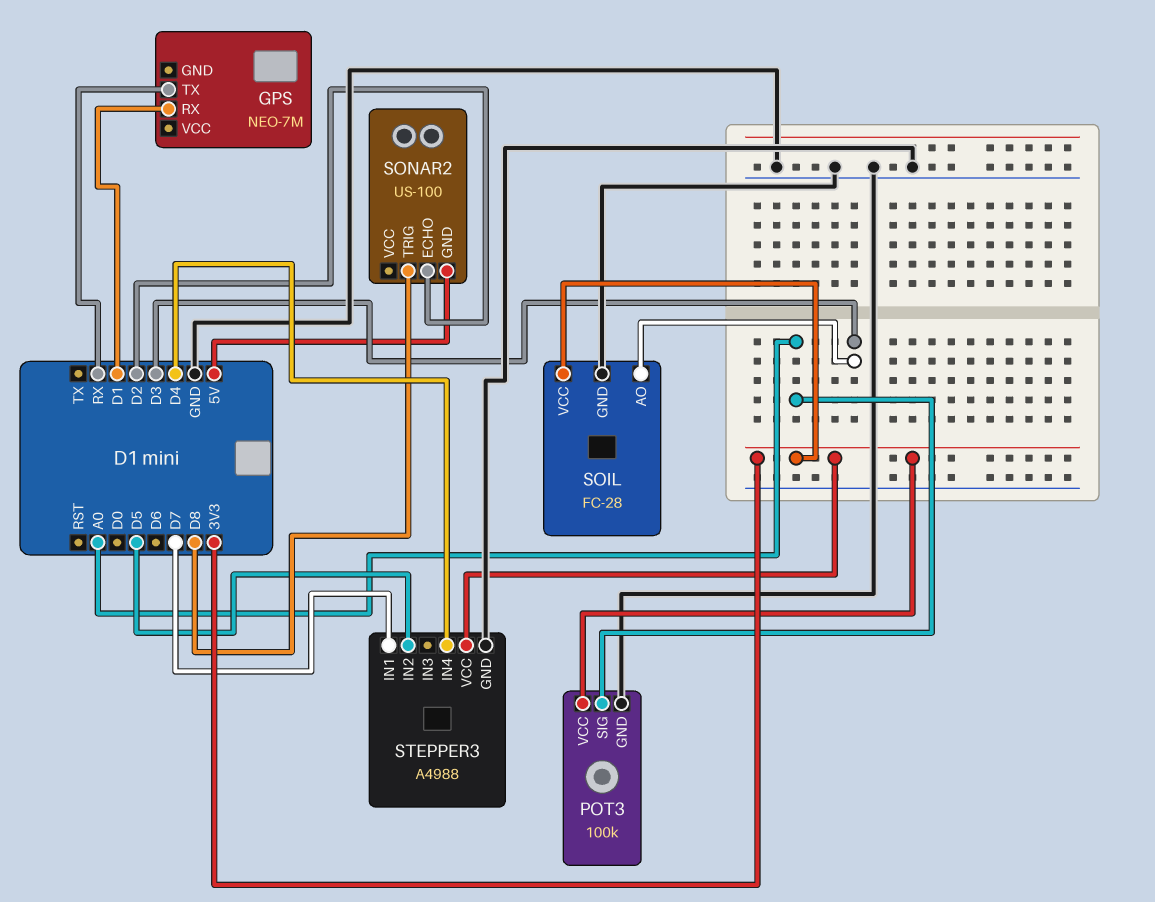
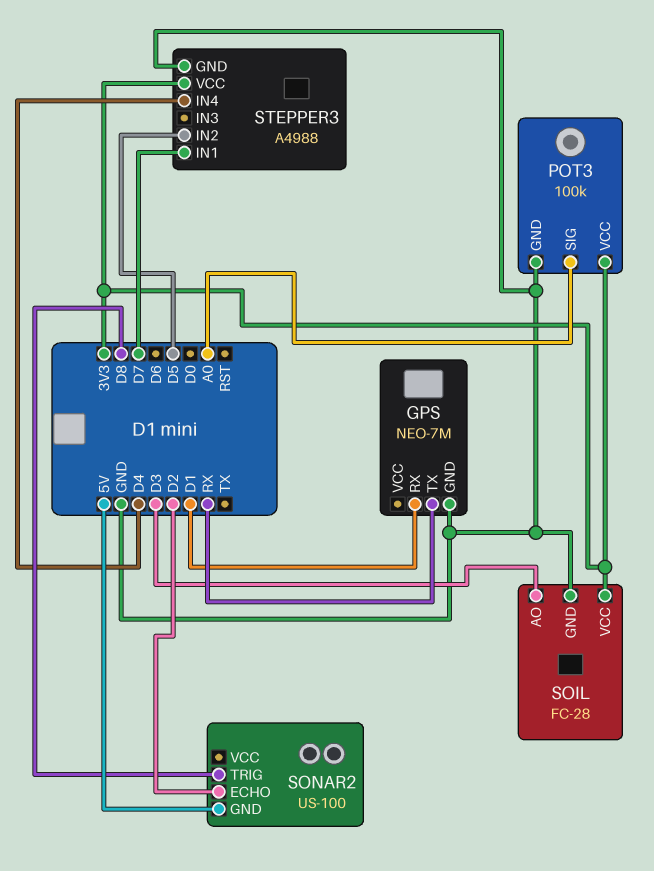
GPS pin GND: none -> GND

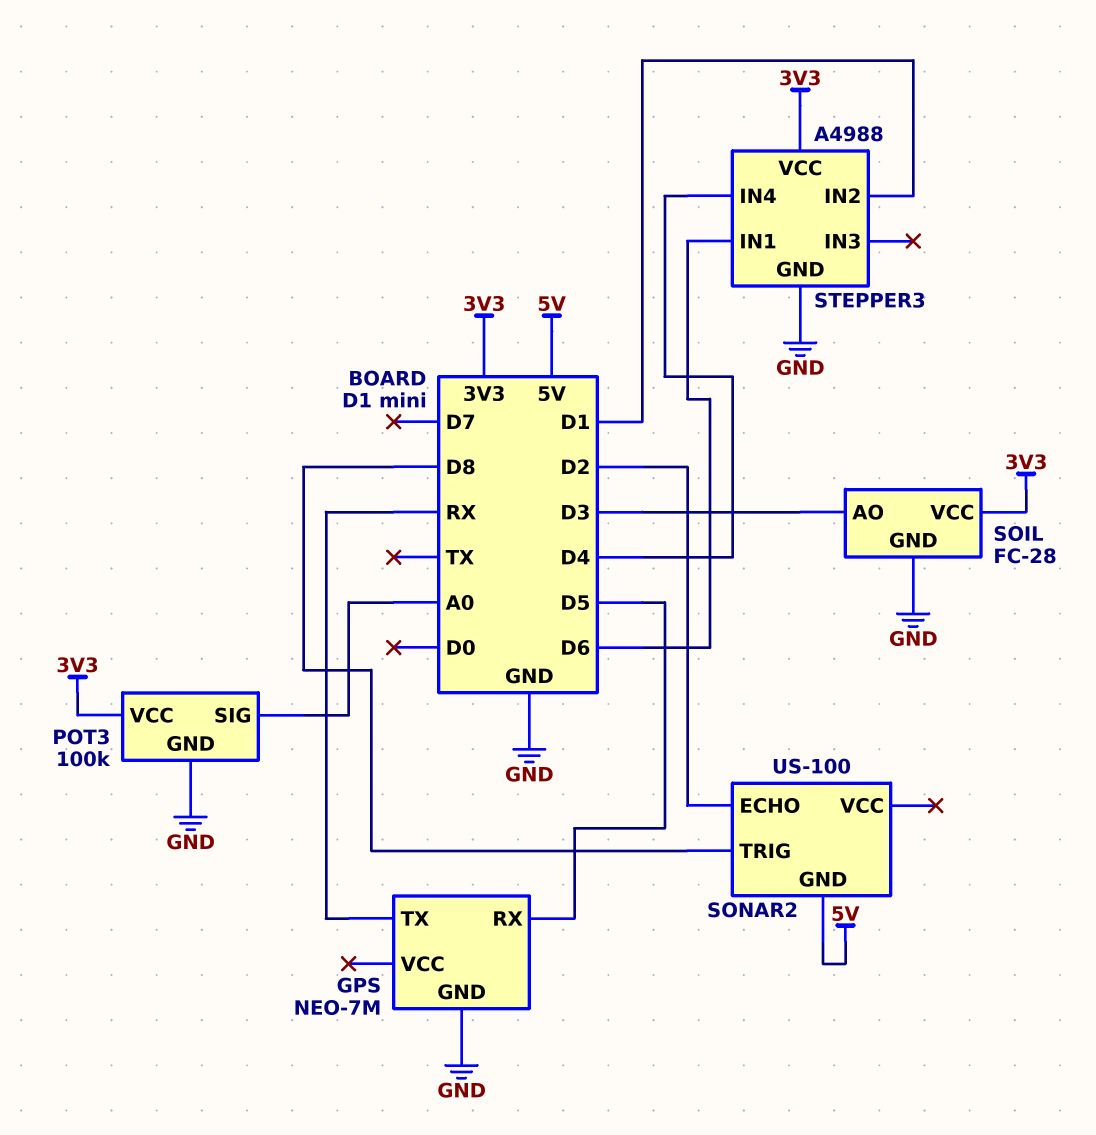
GPS pin RX: D1 -> D5
STEPPER3 pin IN1: D7 -> D6
STEPPER3 pin IN2: D5 -> D1

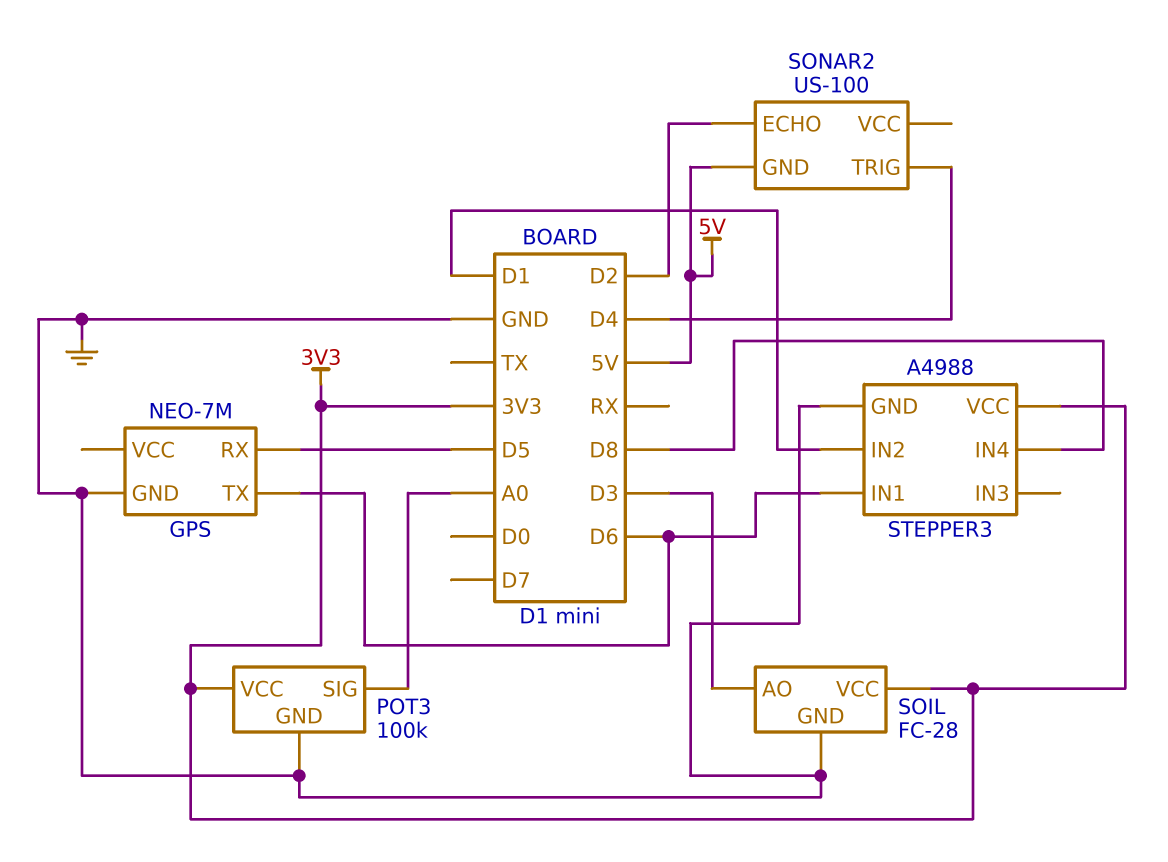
GPS pin TX: RX -> D6
SONAR2 pin TRIG: D8 -> D4
STEPPER3 pin IN4: D4 -> D8

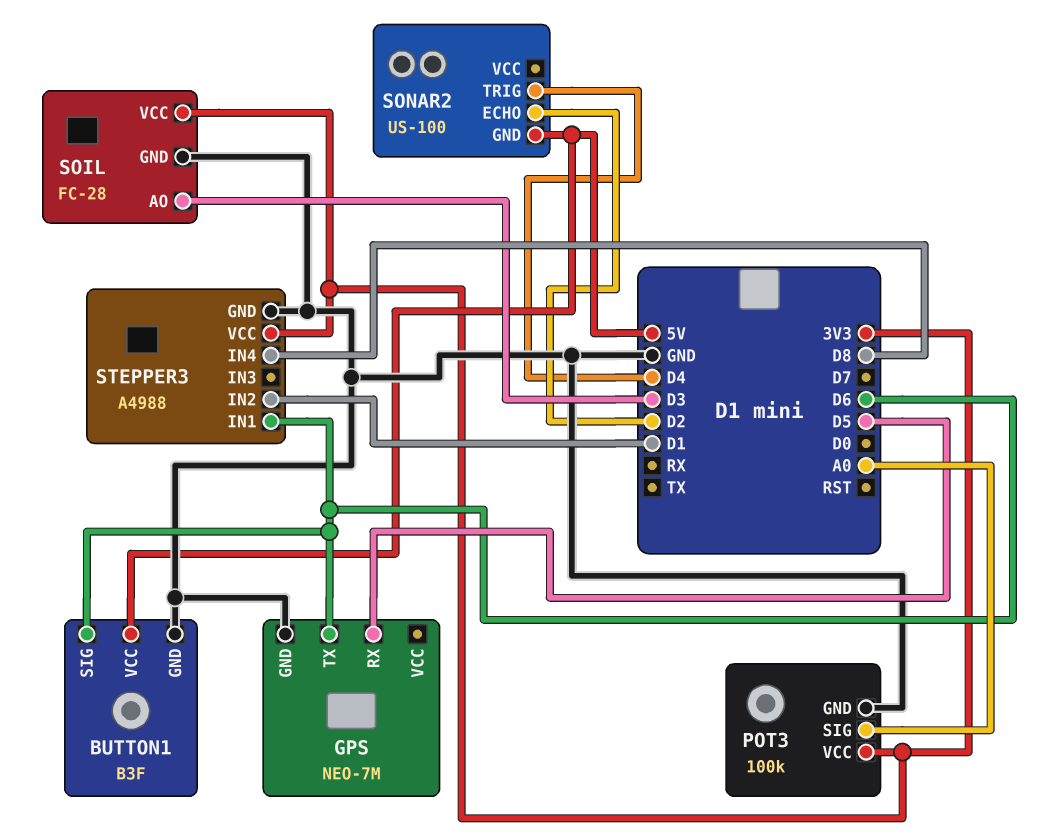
BUTTON1: none -> B3F
BUTTON1 pin GND: none -> GND
BUTTON1 pin SIG: none -> D6
BUTTON1 pin VCC: none -> 5V

